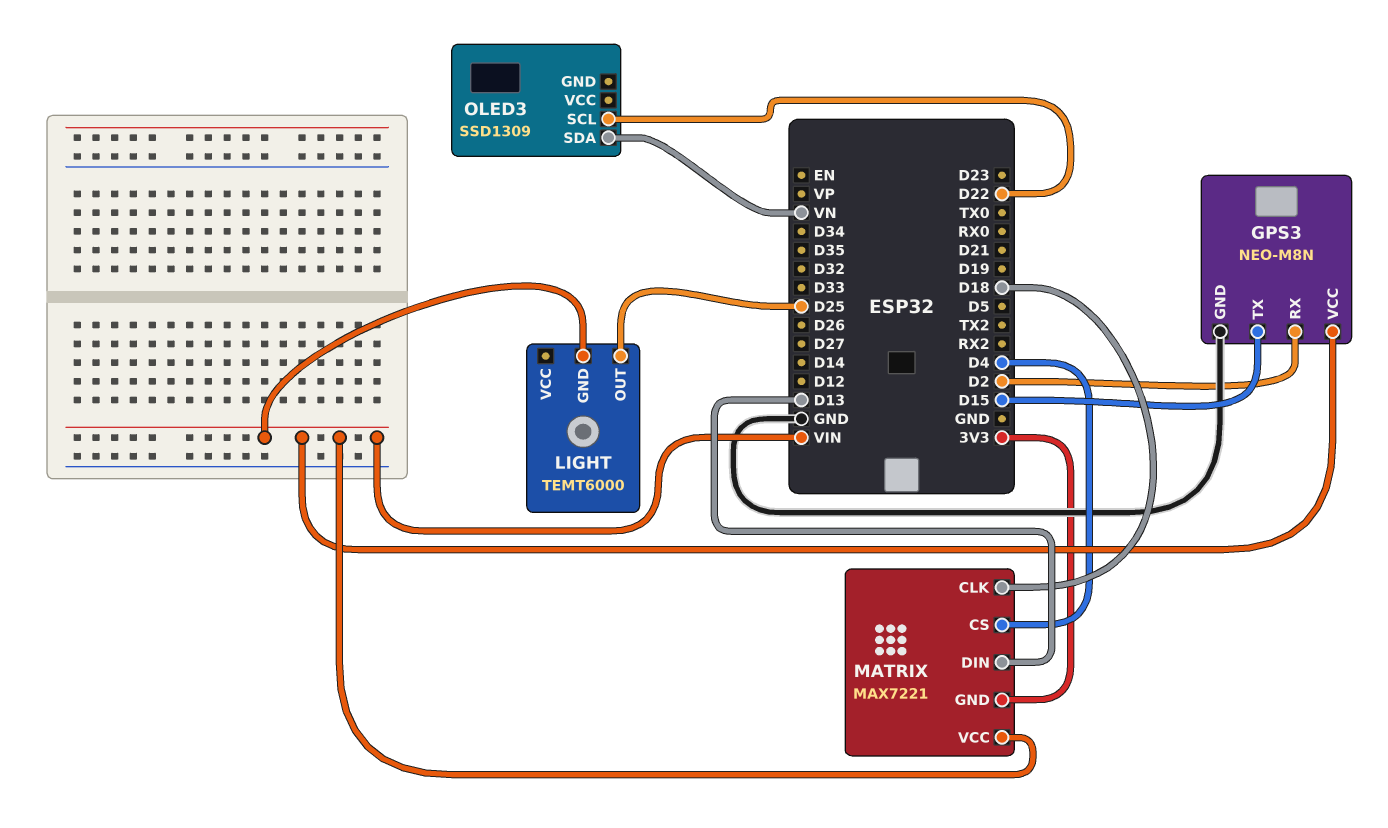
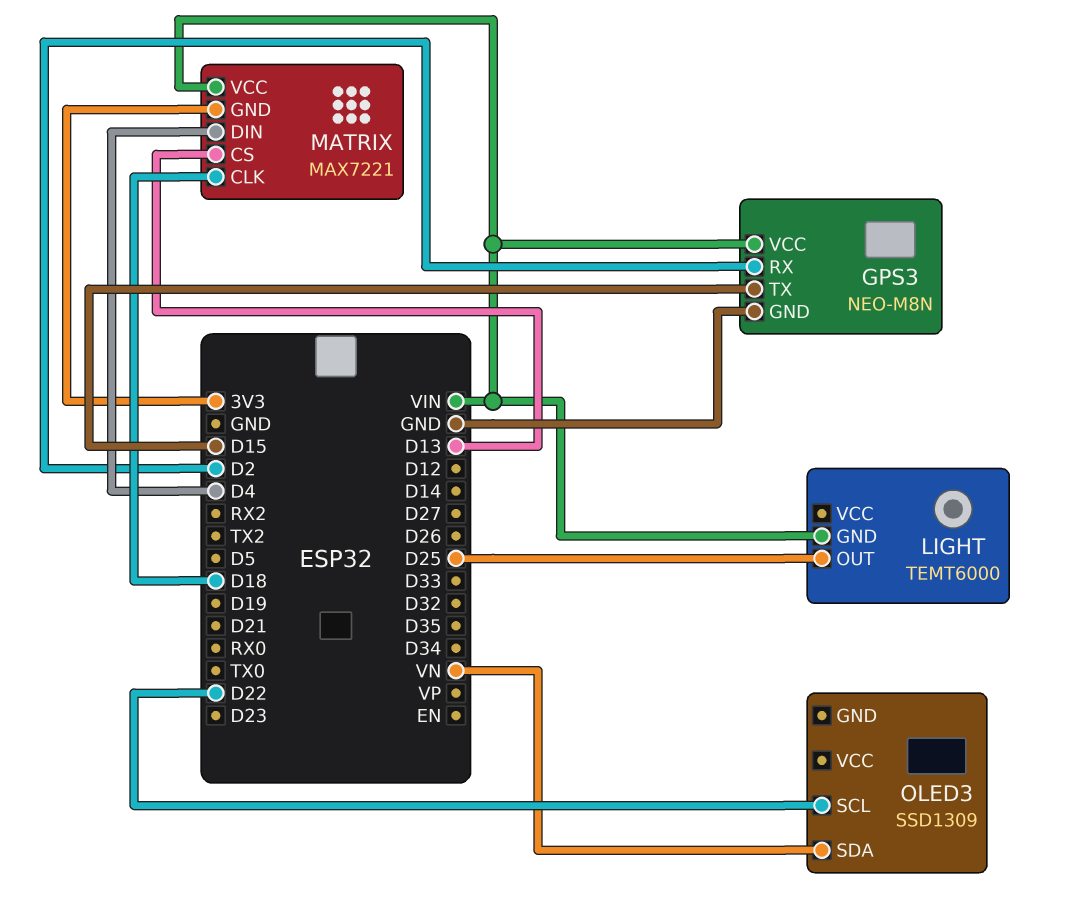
MATRIX pin CS: D4 -> D13
MATRIX pin DIN: D13 -> D4

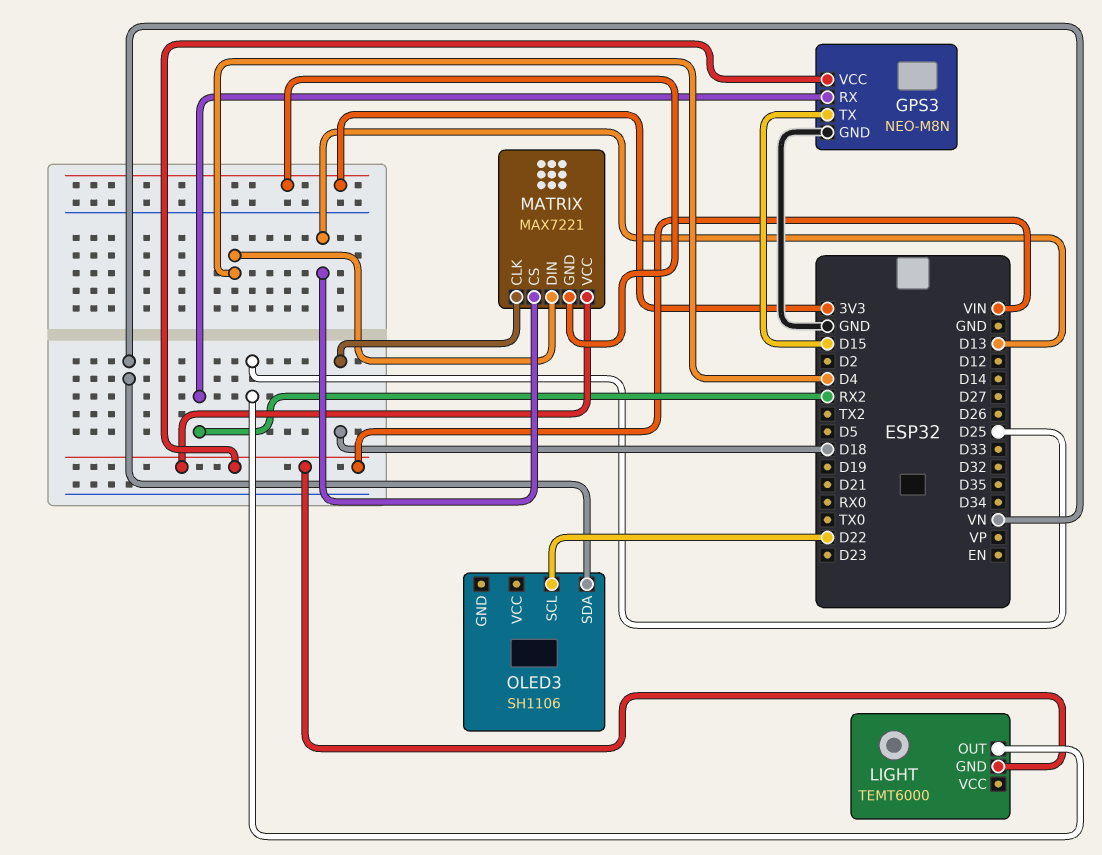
GPS3 pin RX: D2 -> RX2
OLED3: SSD1309 -> SH1106

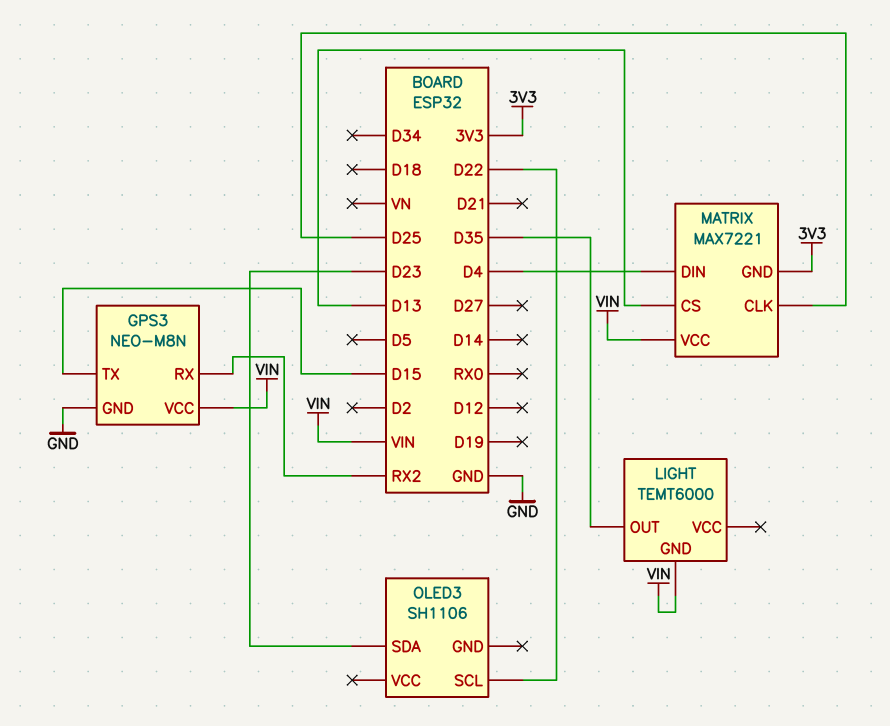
LIGHT pin OUT: D25 -> D35
MATRIX pin CLK: D18 -> D25
OLED3 pin SDA: VN -> D23

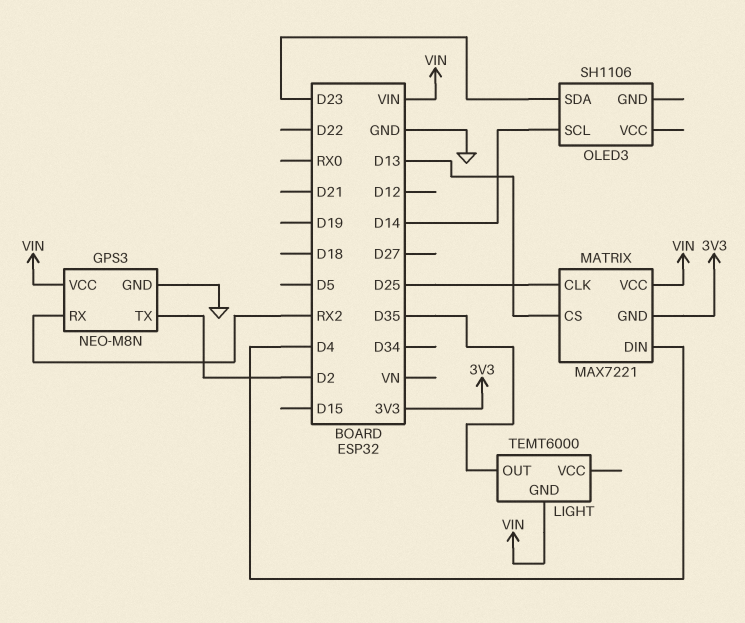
GPS3 pin TX: D15 -> D2
OLED3 pin SCL: D22 -> D14

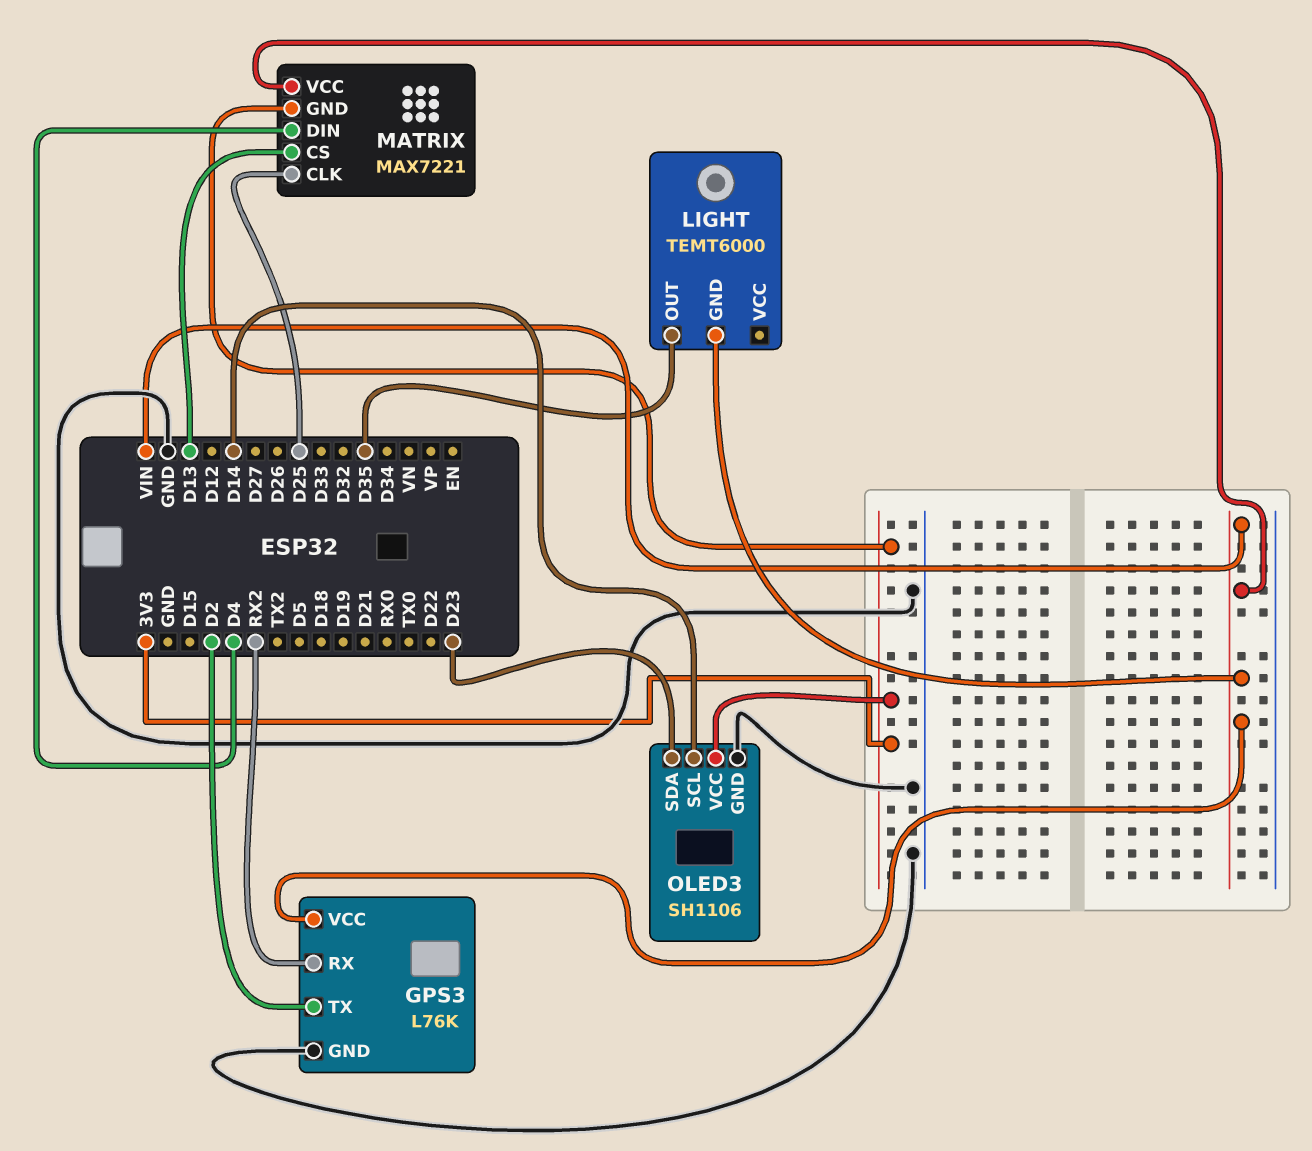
GPS3: NEO-M8N -> L76K
OLED3 pin GND: none -> GND
OLED3 pin VCC: none -> 3V3

